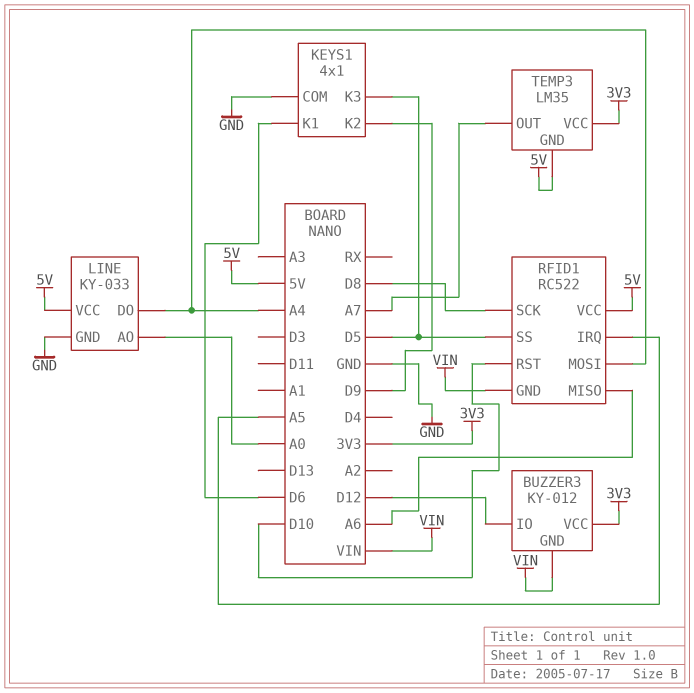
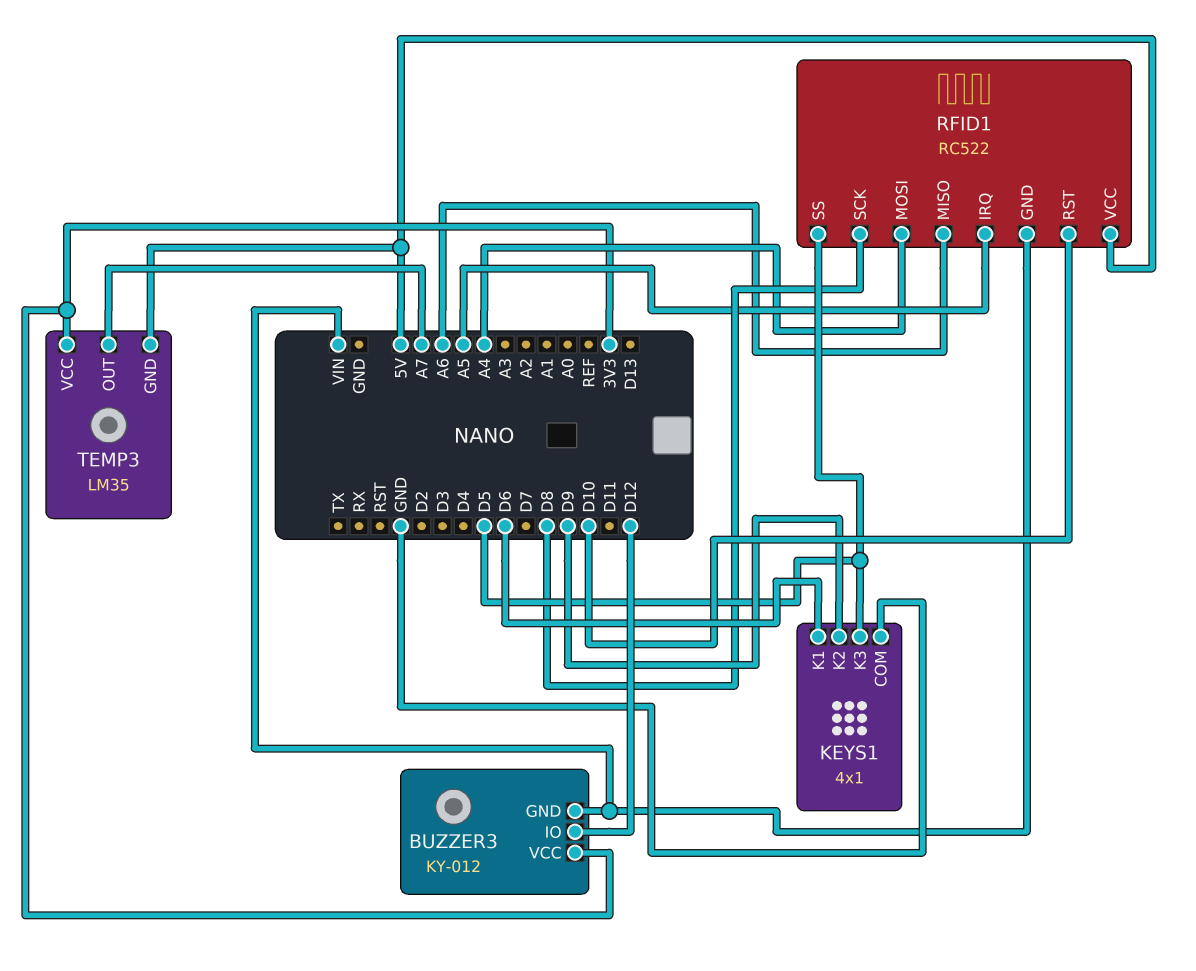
LINE: KY-033 -> none
LINE pin AO: A0 -> none
LINE pin DO: A4 -> none
LINE pin GND: GND -> none
LINE pin VCC: 5V -> none

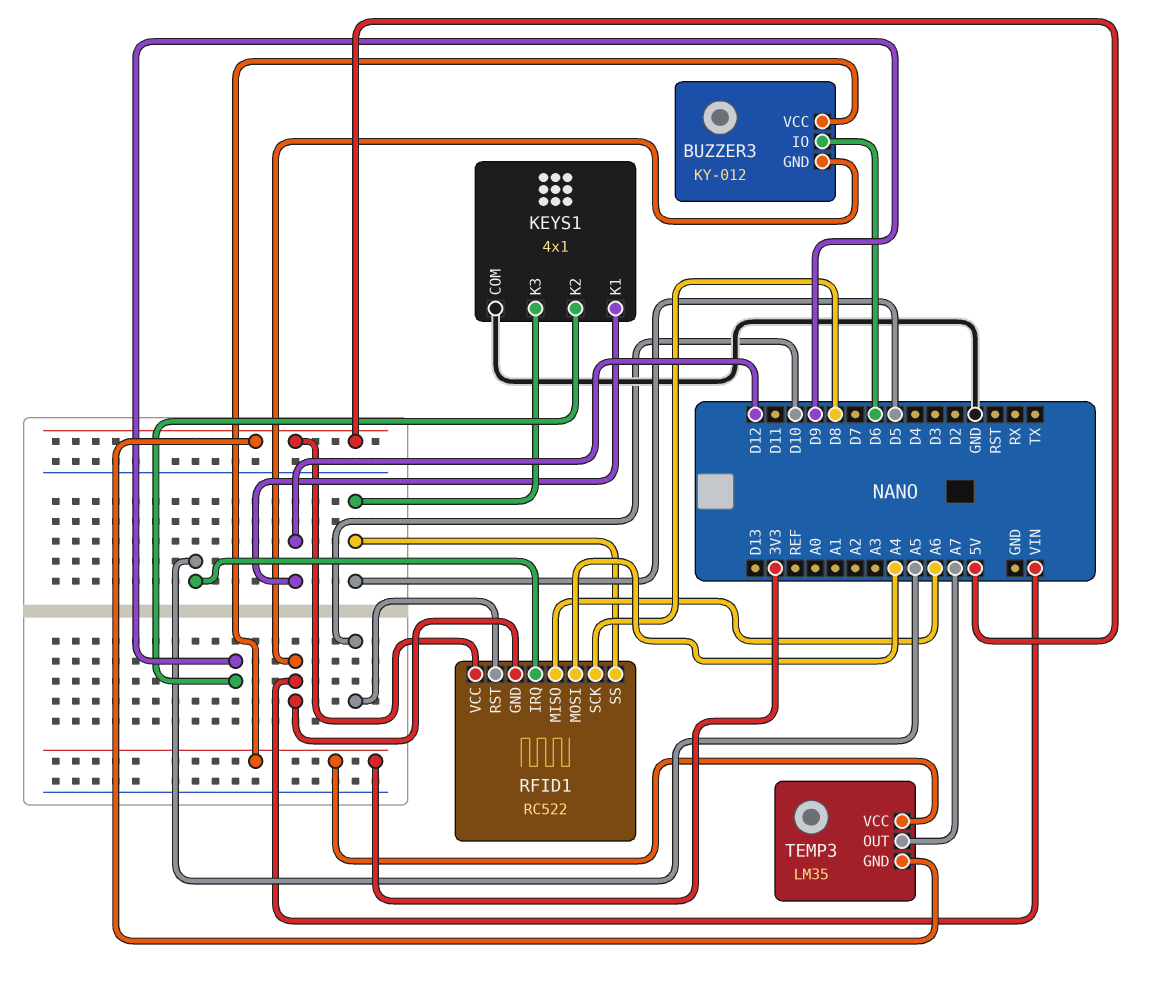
BUZZER3 pin IO: D12 -> D6
KEYS1 pin K1: D6 -> D12

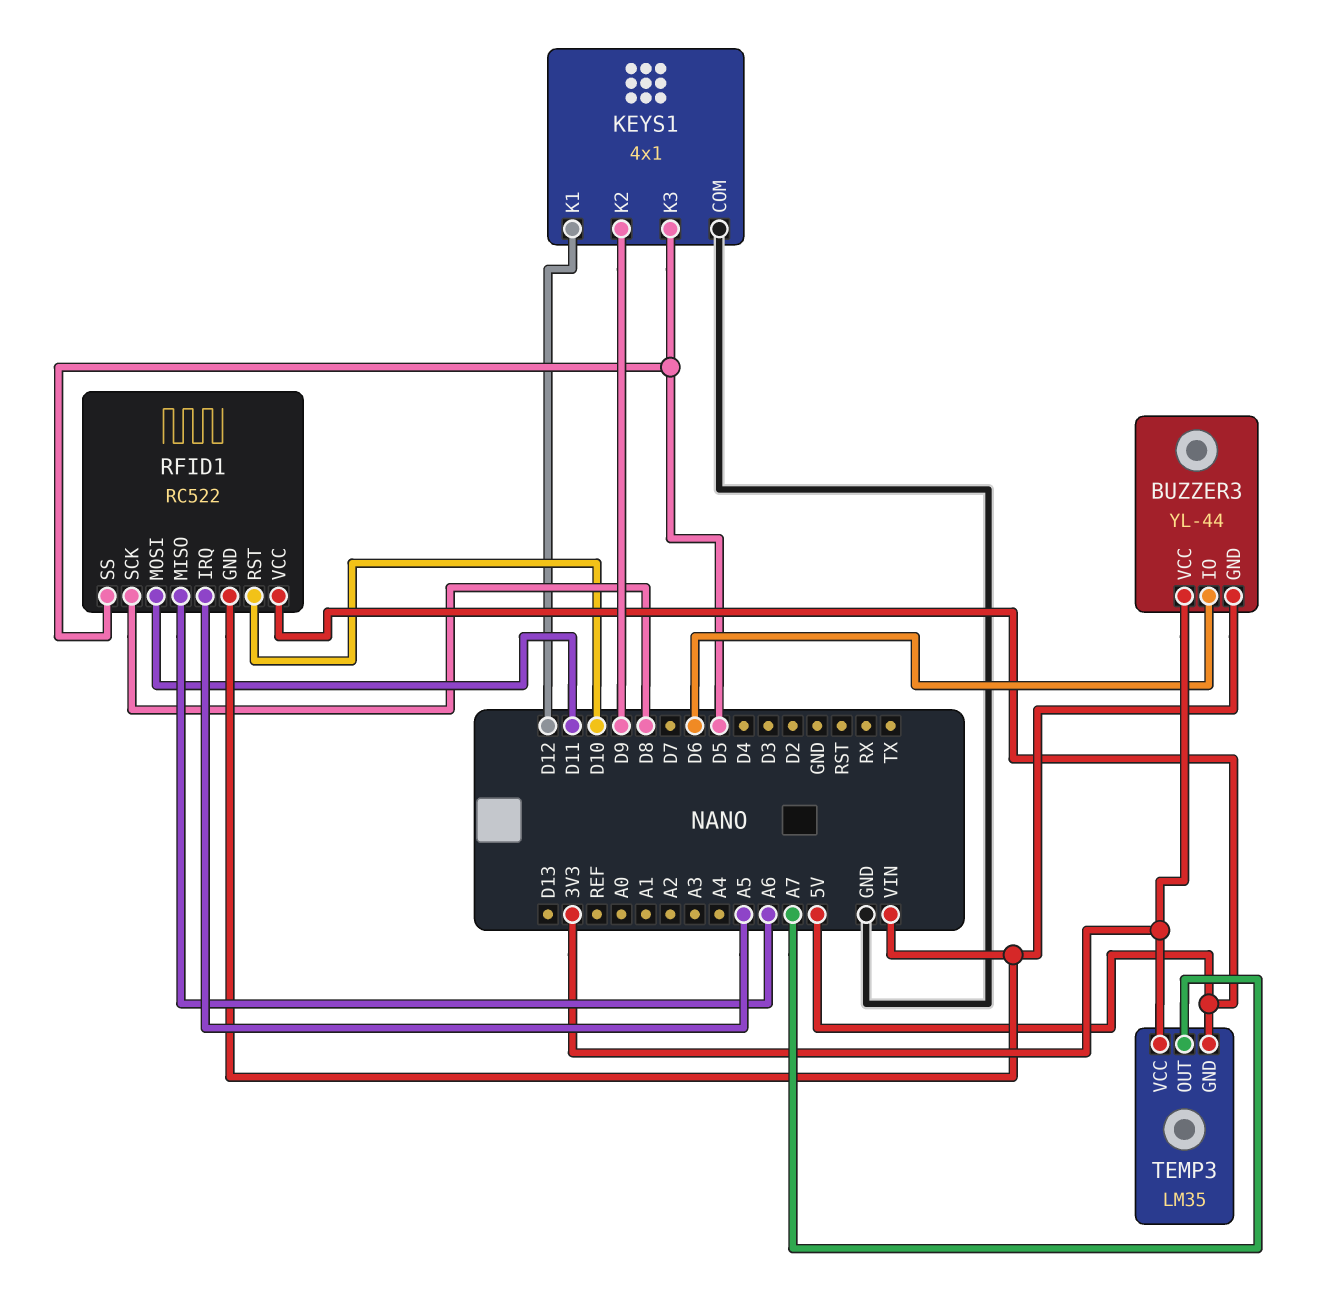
BUZZER3: KY-012 -> YL-44
RFID1 pin MOSI: A4 -> D11

